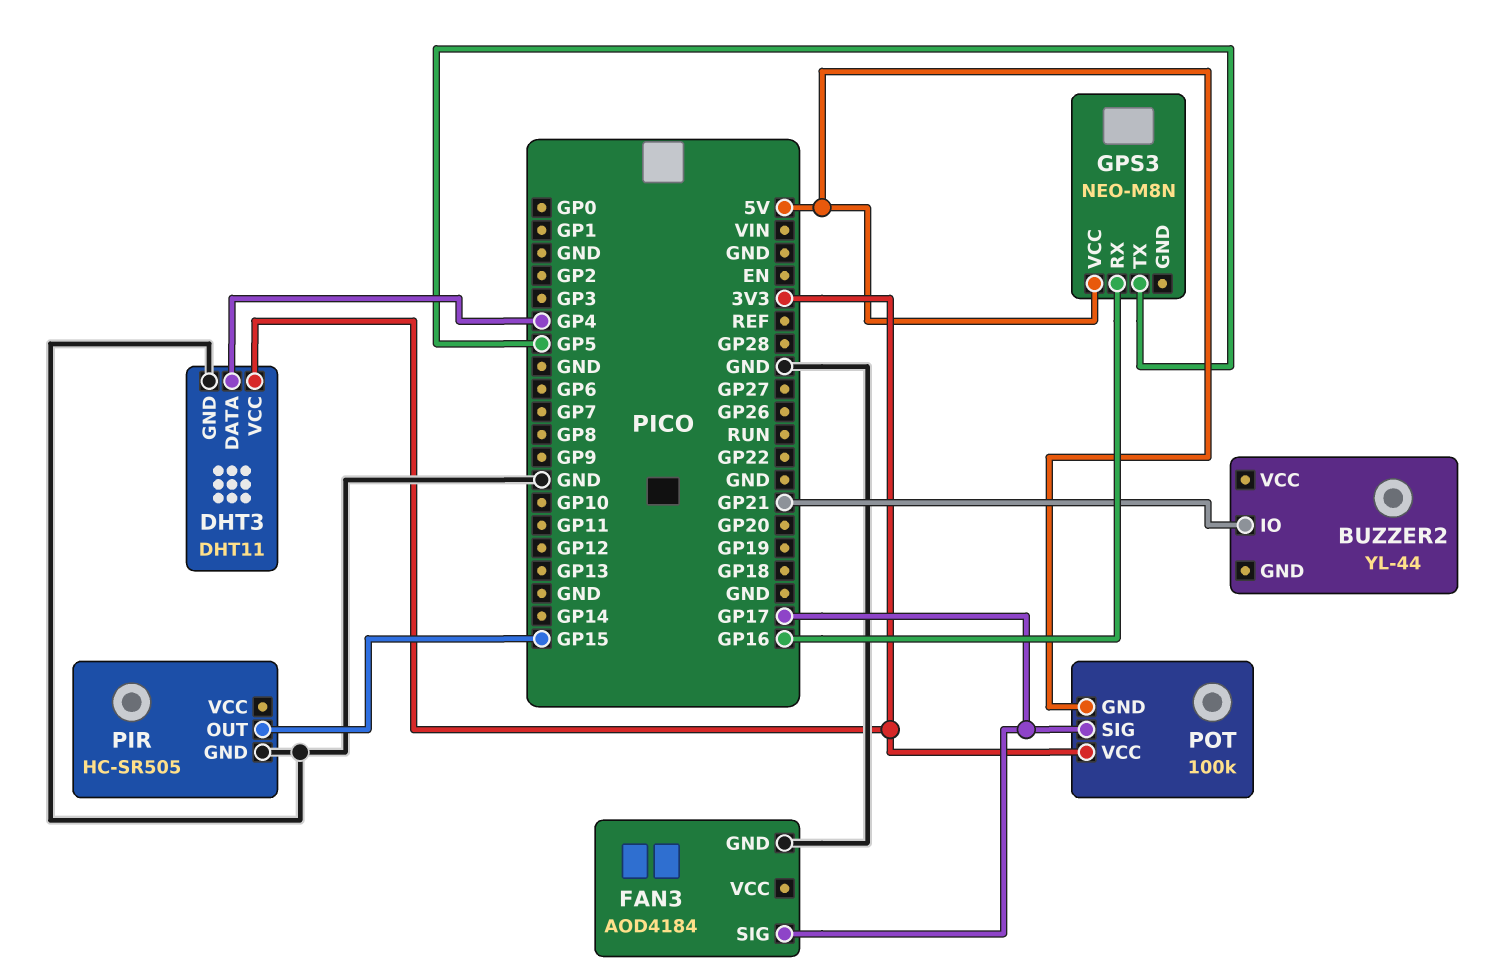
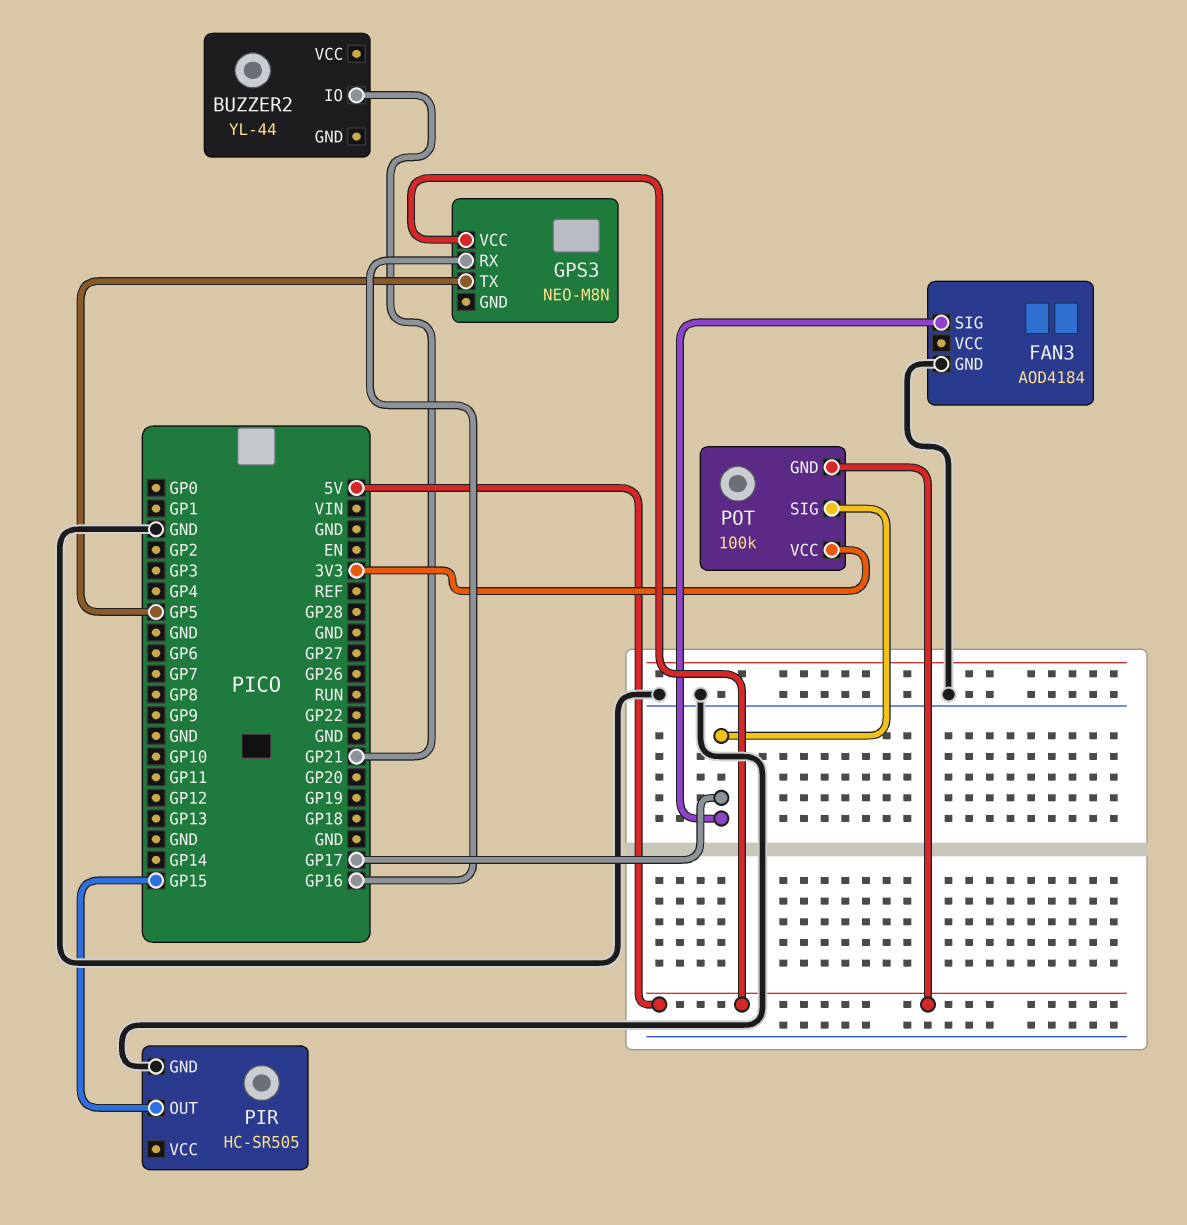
DHT3: DHT11 -> none
DHT3 pin DATA: GP4 -> none
DHT3 pin GND: GND -> none
DHT3 pin VCC: 3V3 -> none

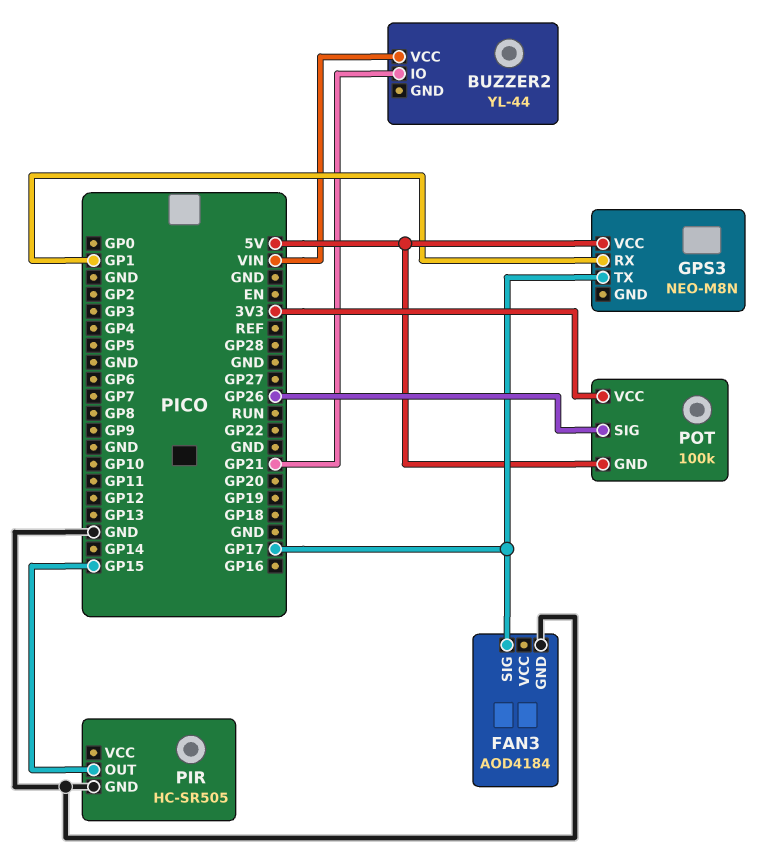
BUZZER2 pin VCC: none -> VIN
GPS3 pin RX: GP16 -> GP1
GPS3 pin TX: GP5 -> GP17
POT pin SIG: GP17 -> GP26

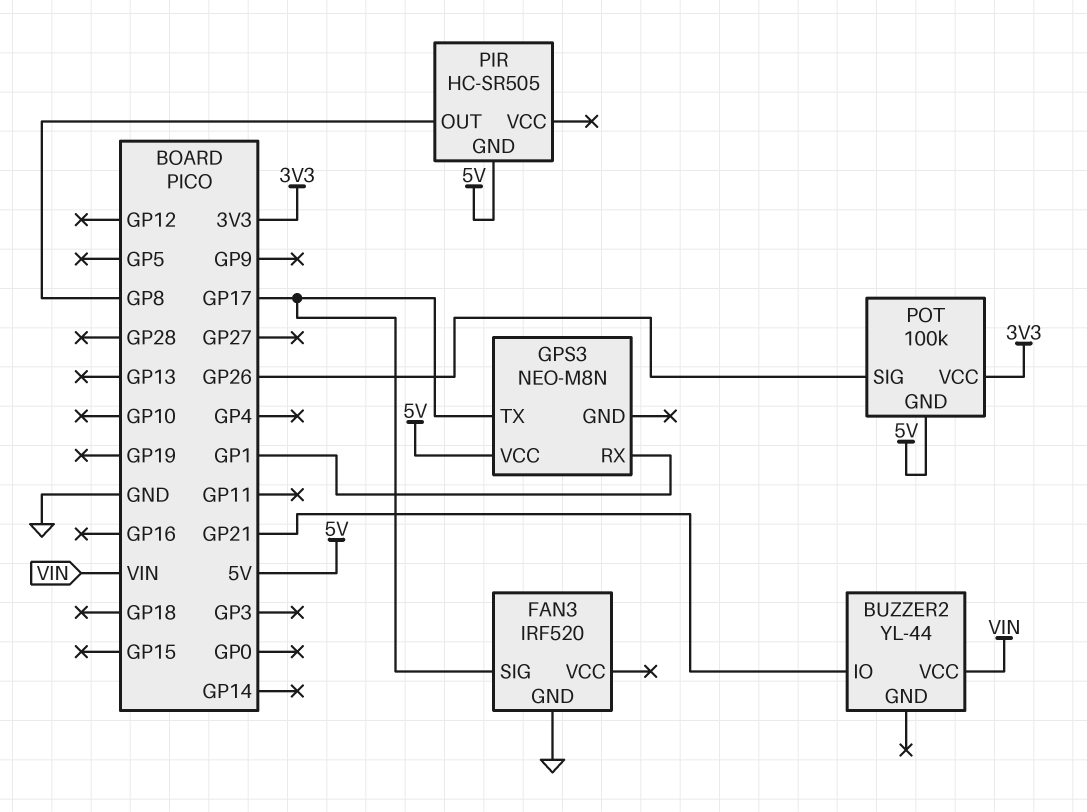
FAN3: AOD4184 -> IRF520
PIR pin GND: GND -> 5V
PIR pin OUT: GP15 -> GP8

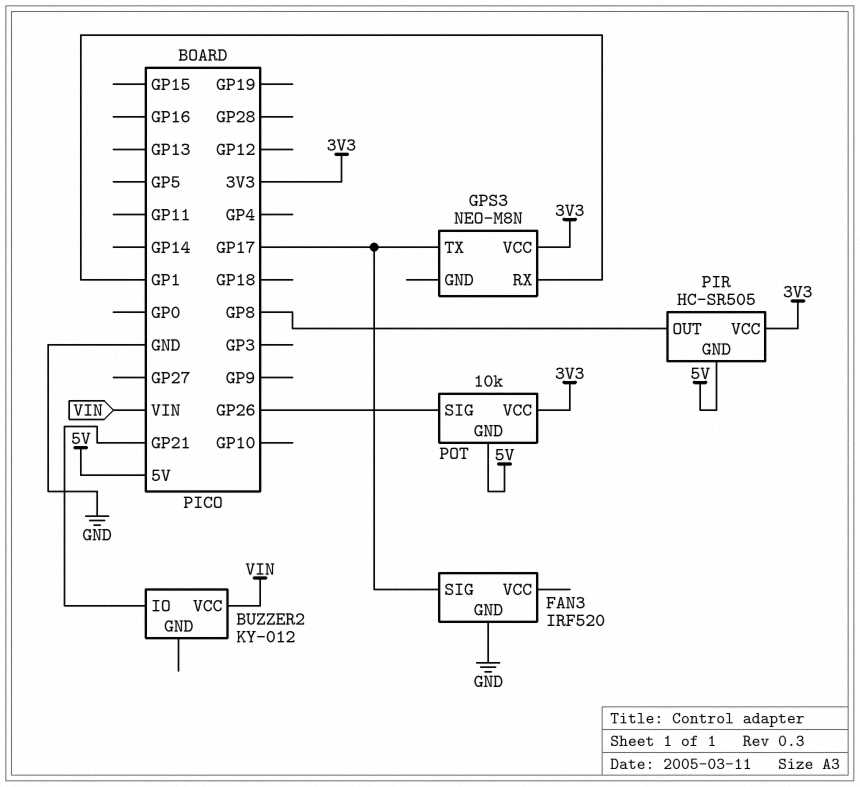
BUZZER2: YL-44 -> KY-012
GPS3 pin VCC: 5V -> 3V3
PIR pin VCC: none -> 3V3
POT: 100k -> 10k

